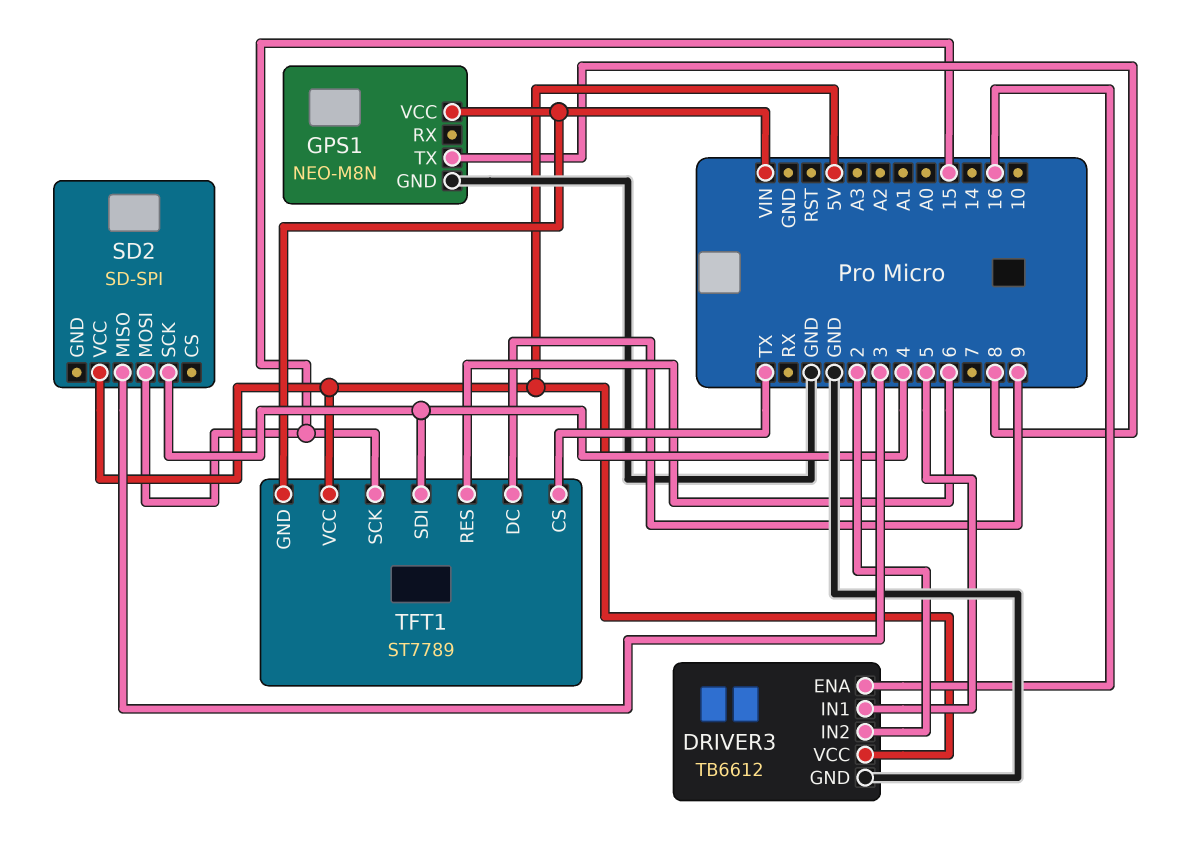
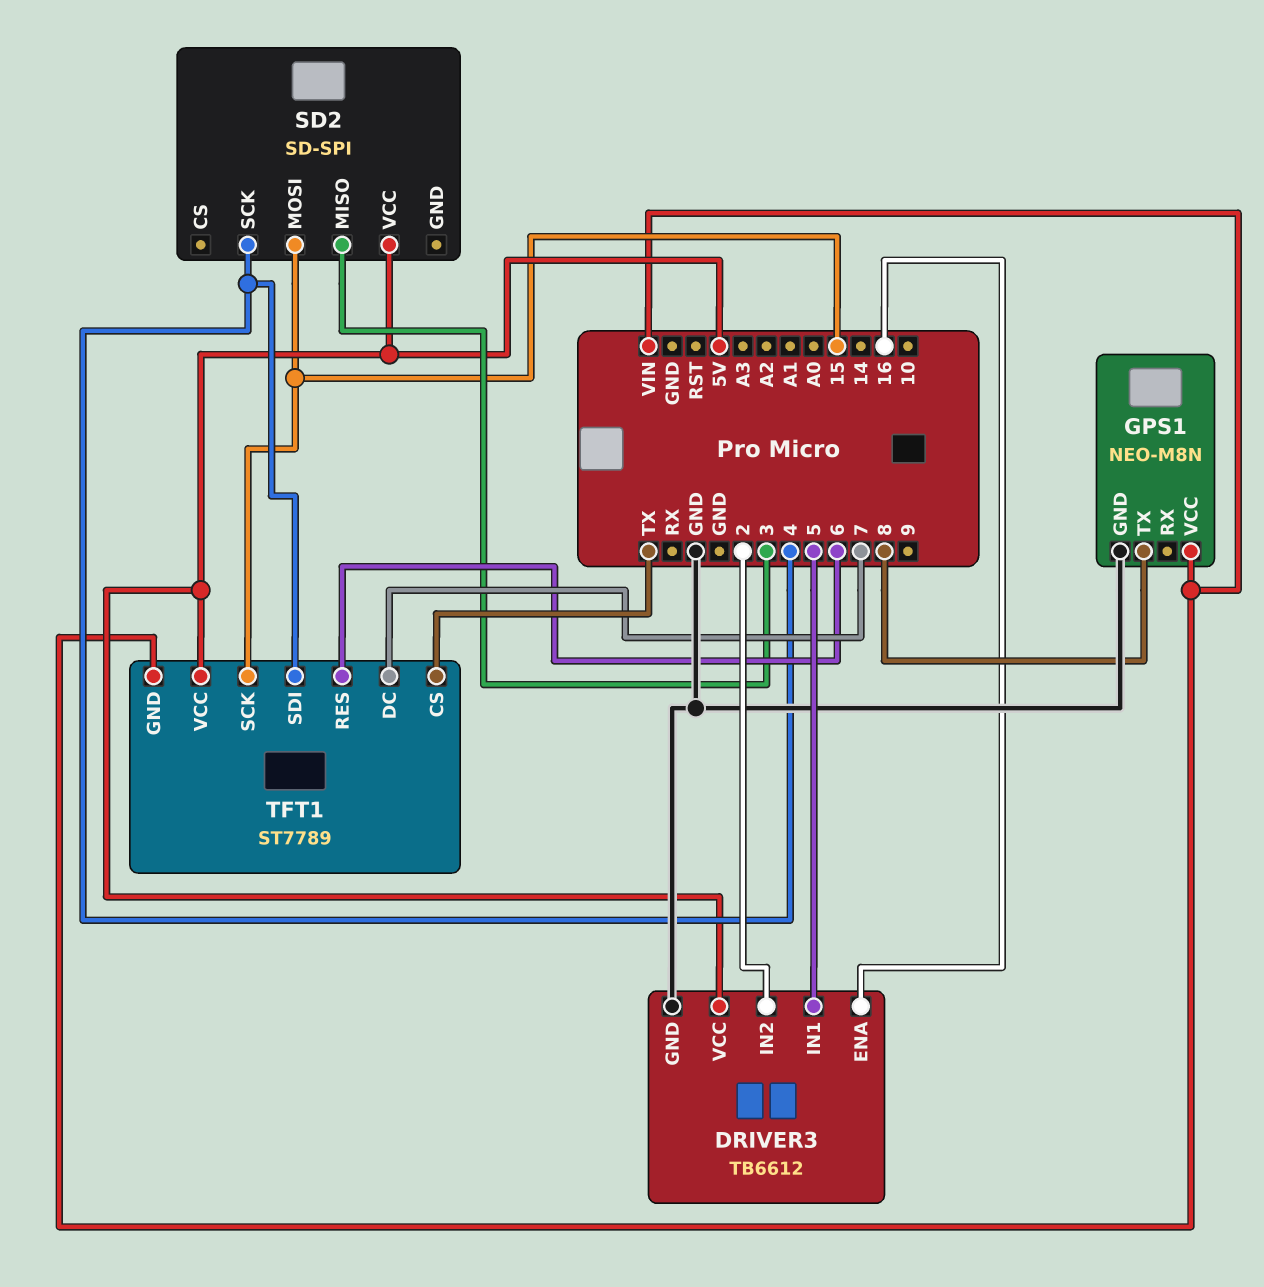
TFT1 pin DC: 9 -> 7

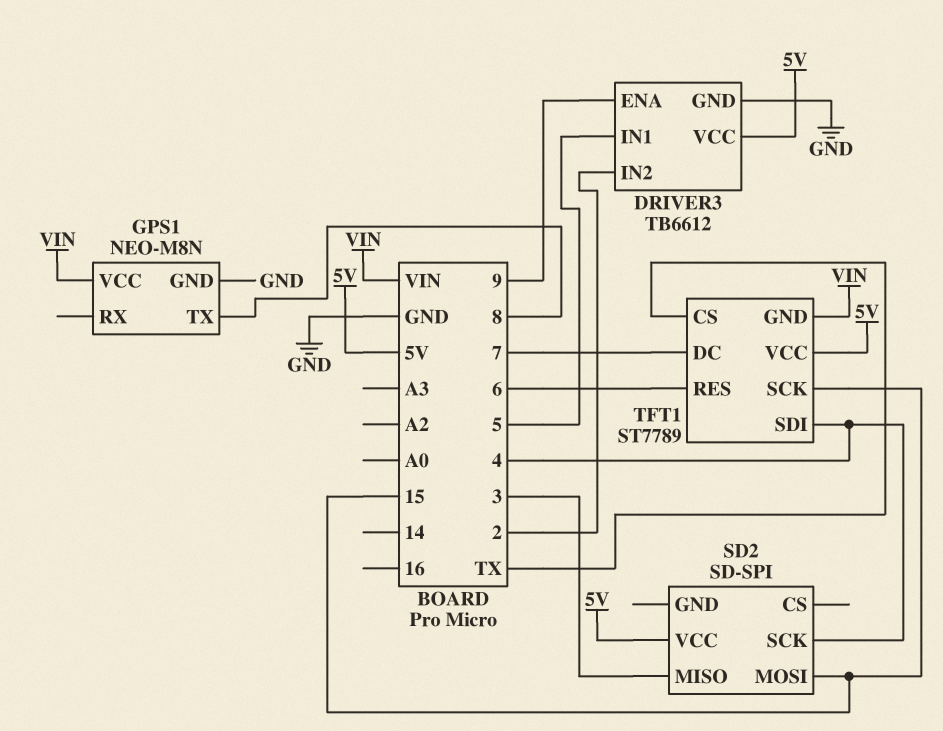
DRIVER3 pin ENA: 16 -> 9

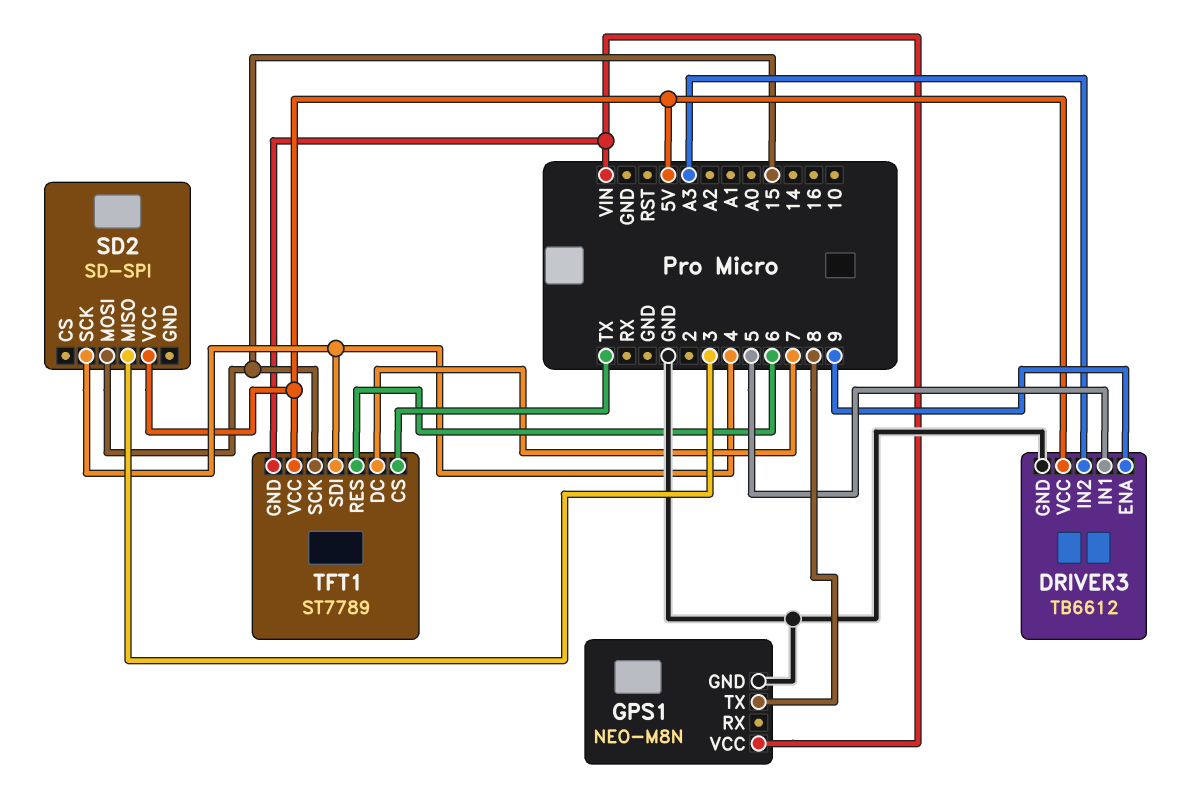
DRIVER3 pin IN2: 2 -> A3

